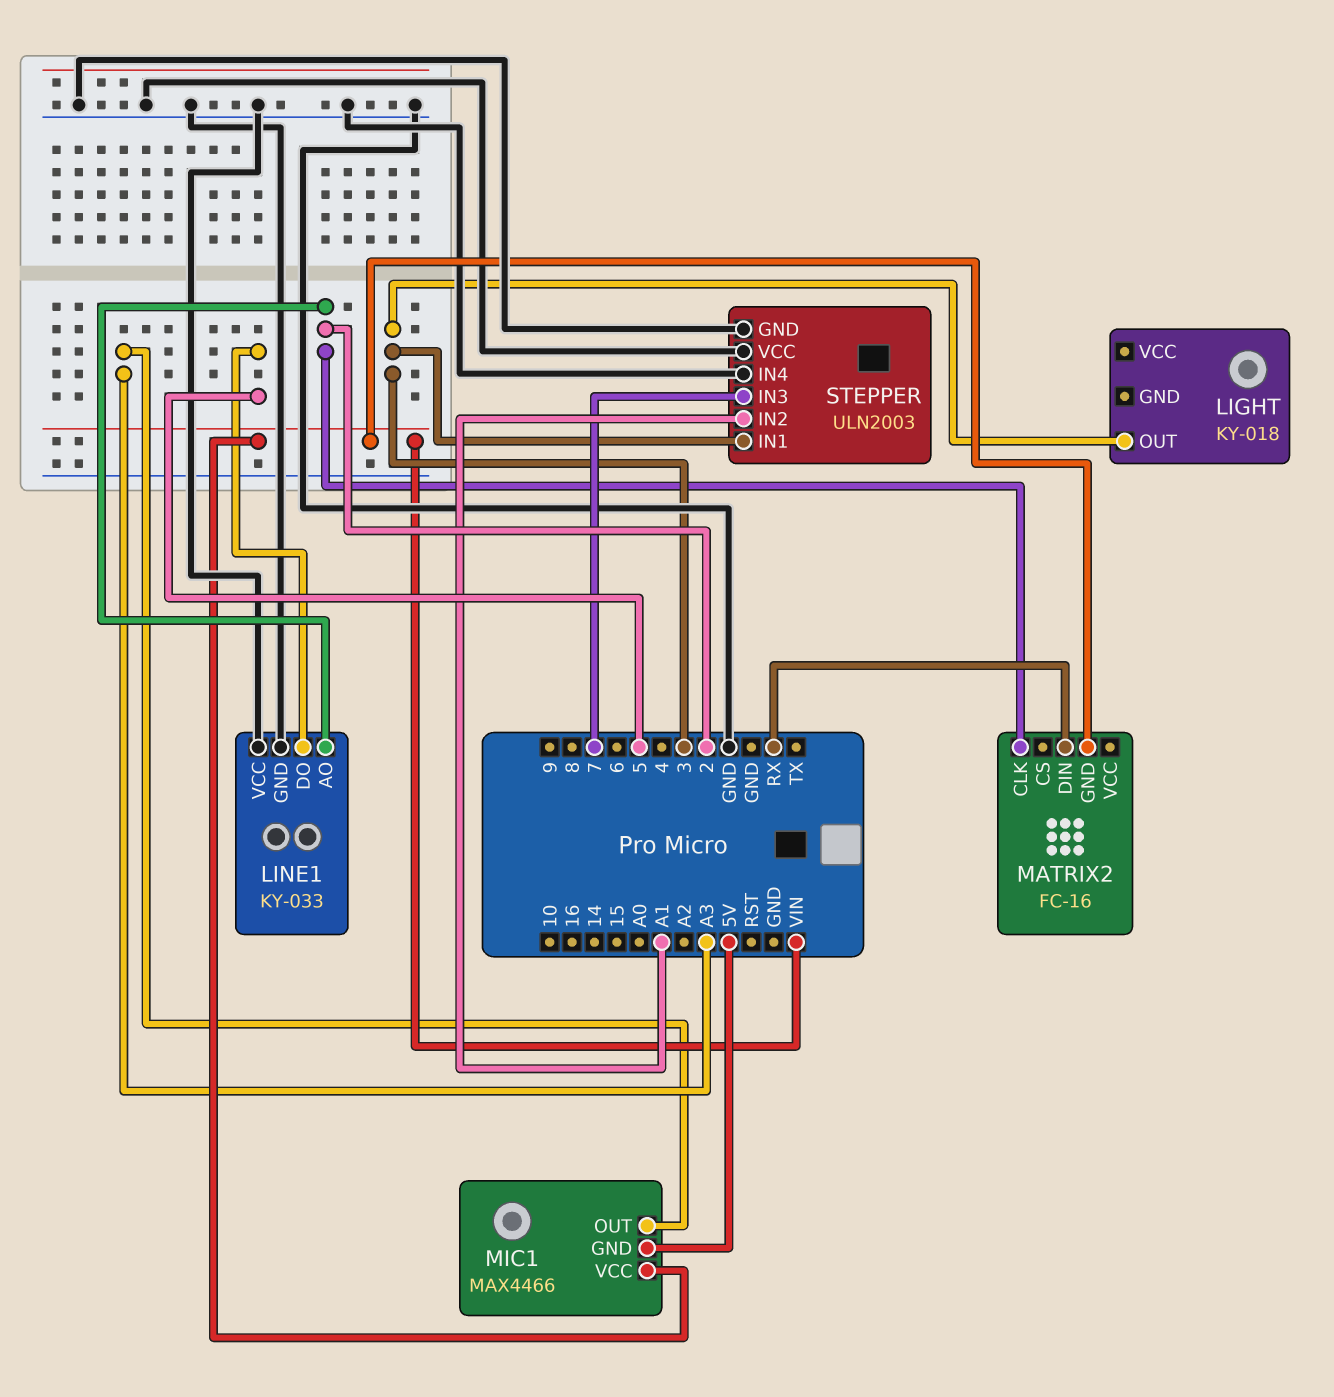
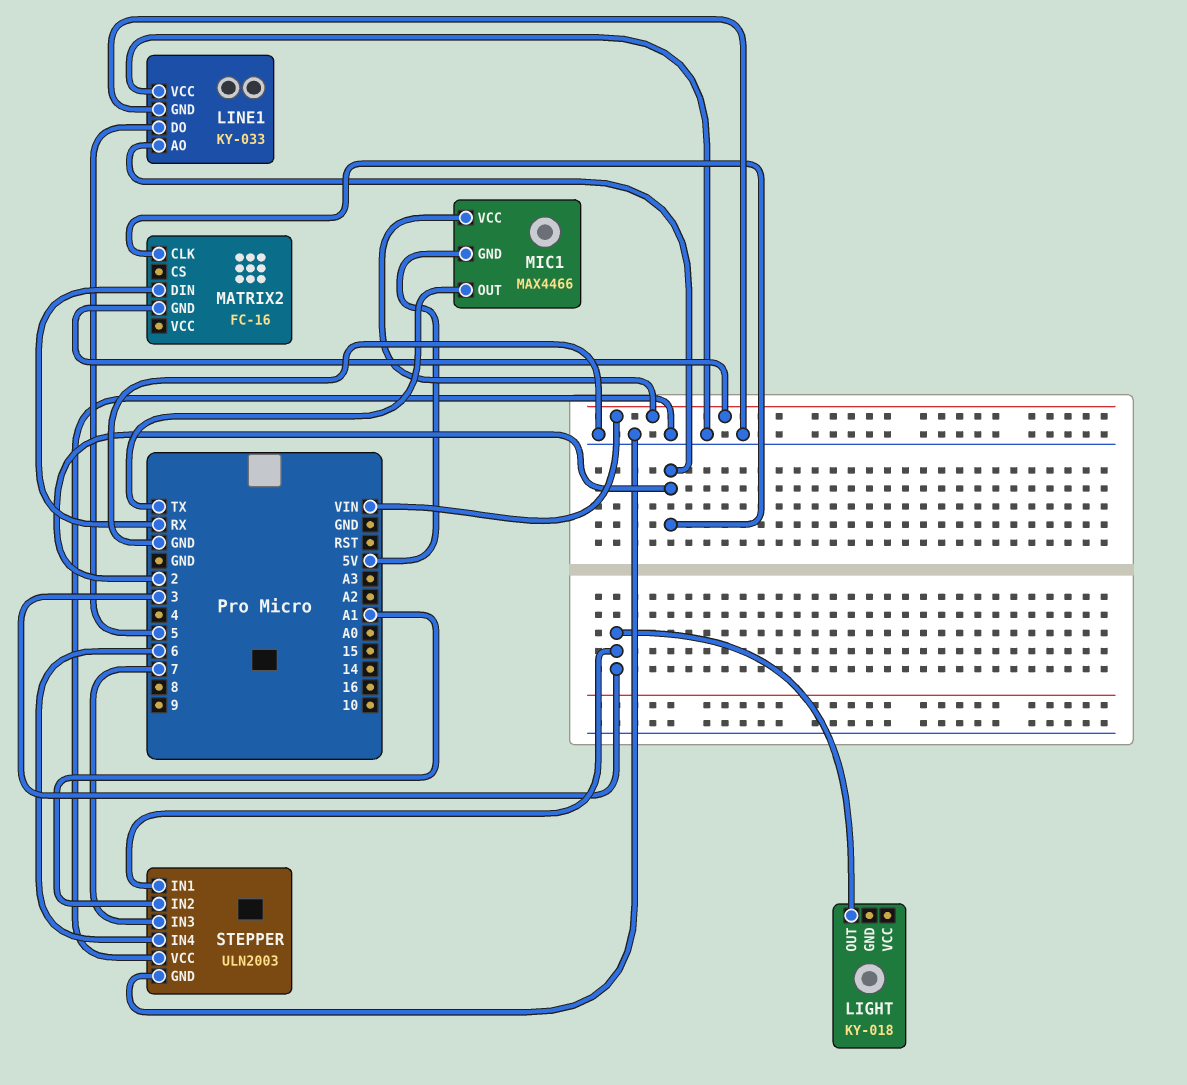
MIC1 pin OUT: A3 -> TX
STEPPER pin IN4: GND -> 6

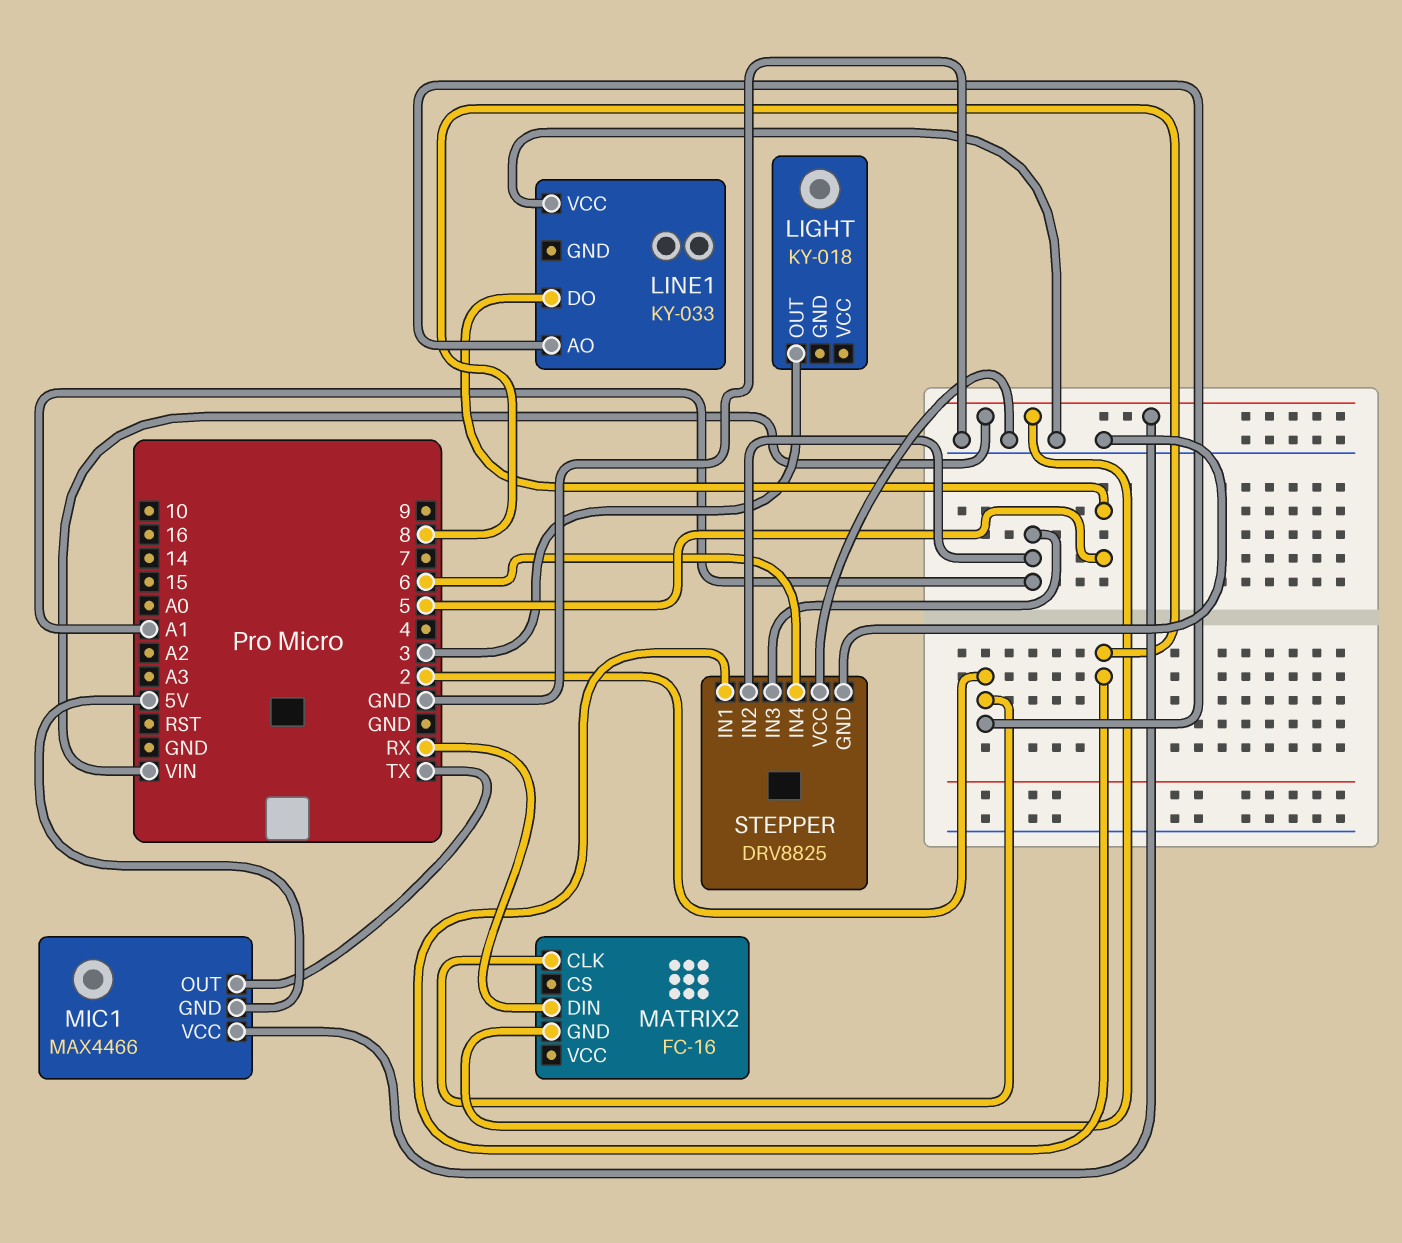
LINE1 pin GND: GND -> none
STEPPER: ULN2003 -> DRV8825
STEPPER pin IN1: 3 -> 8
STEPPER pin IN3: 7 -> A1

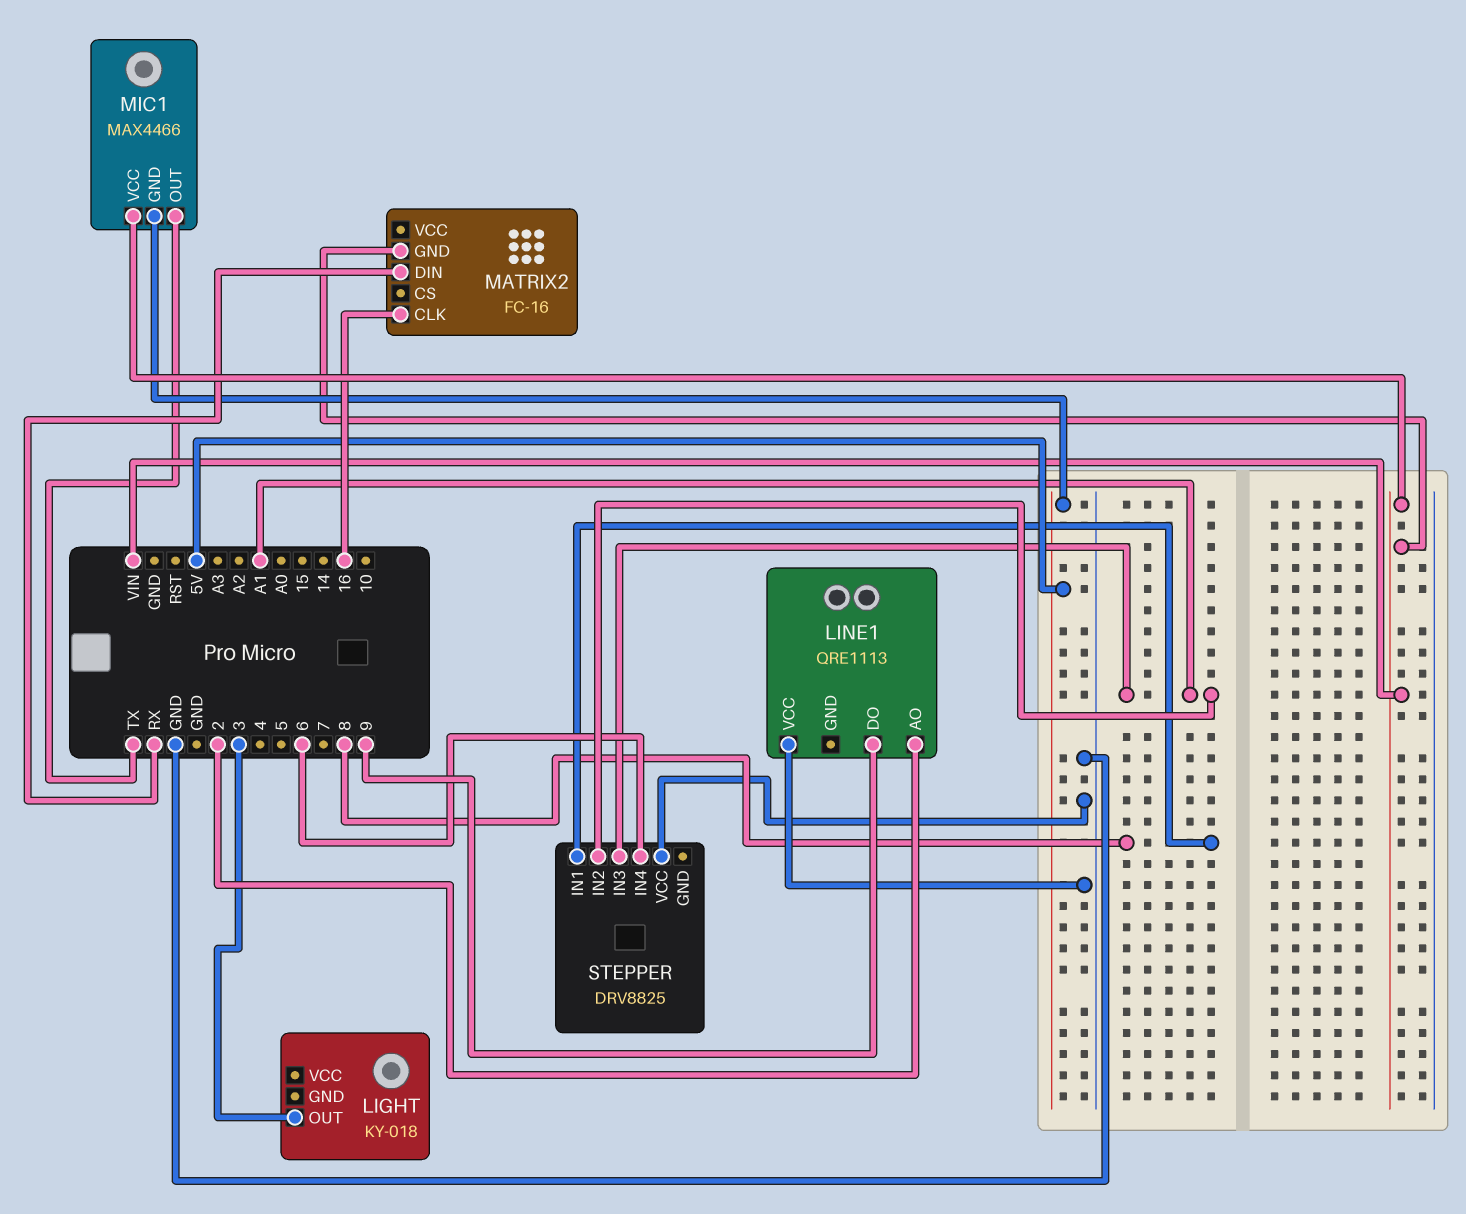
LINE1: KY-033 -> QRE1113
LINE1 pin DO: 5 -> 9
MATRIX2 pin CLK: 2 -> 16
STEPPER pin GND: GND -> none

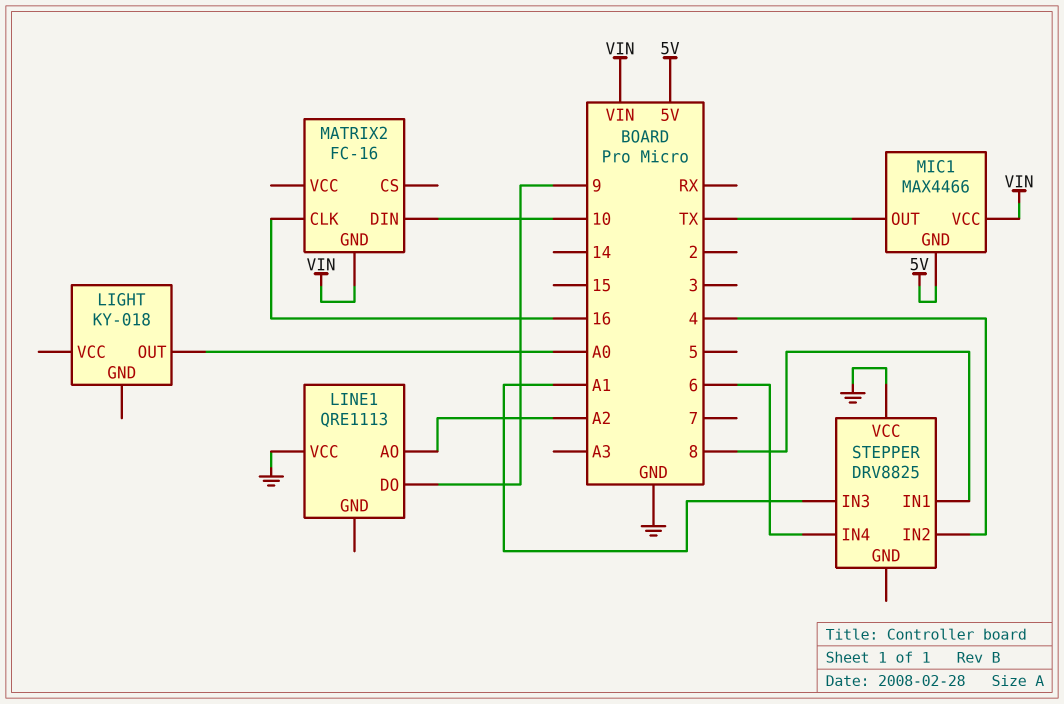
LIGHT pin OUT: 3 -> A0
LINE1 pin AO: 2 -> A2
MATRIX2 pin DIN: RX -> 10
STEPPER pin IN2: A1 -> 4

